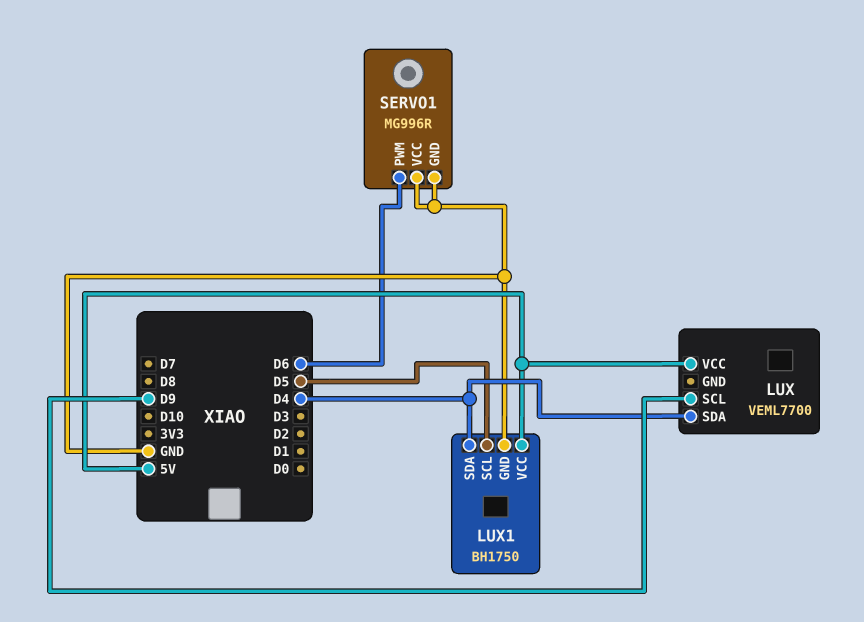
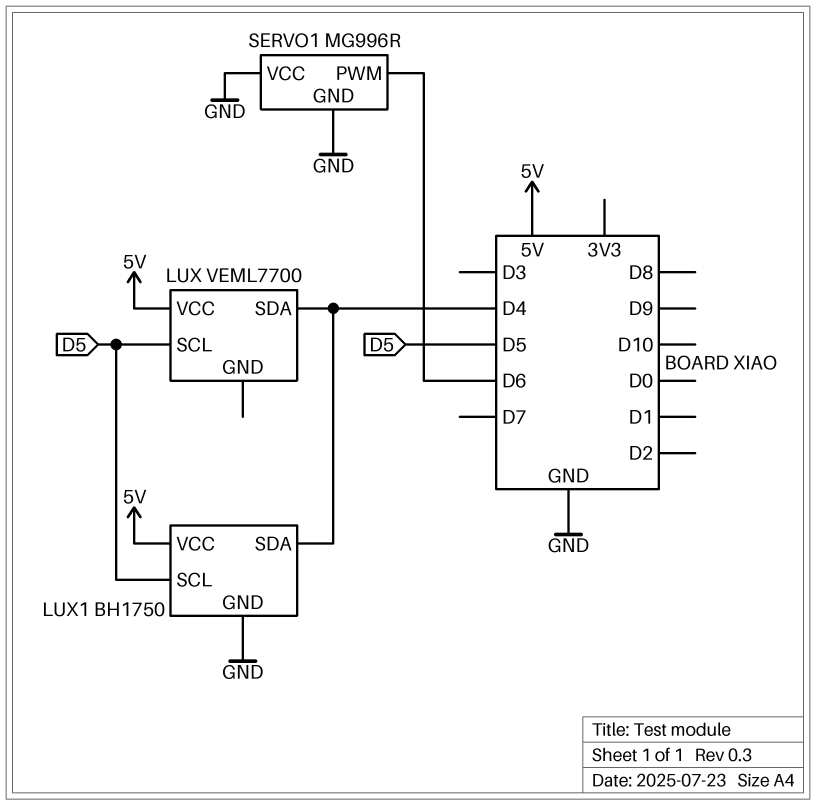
LUX pin SCL: D9 -> D5

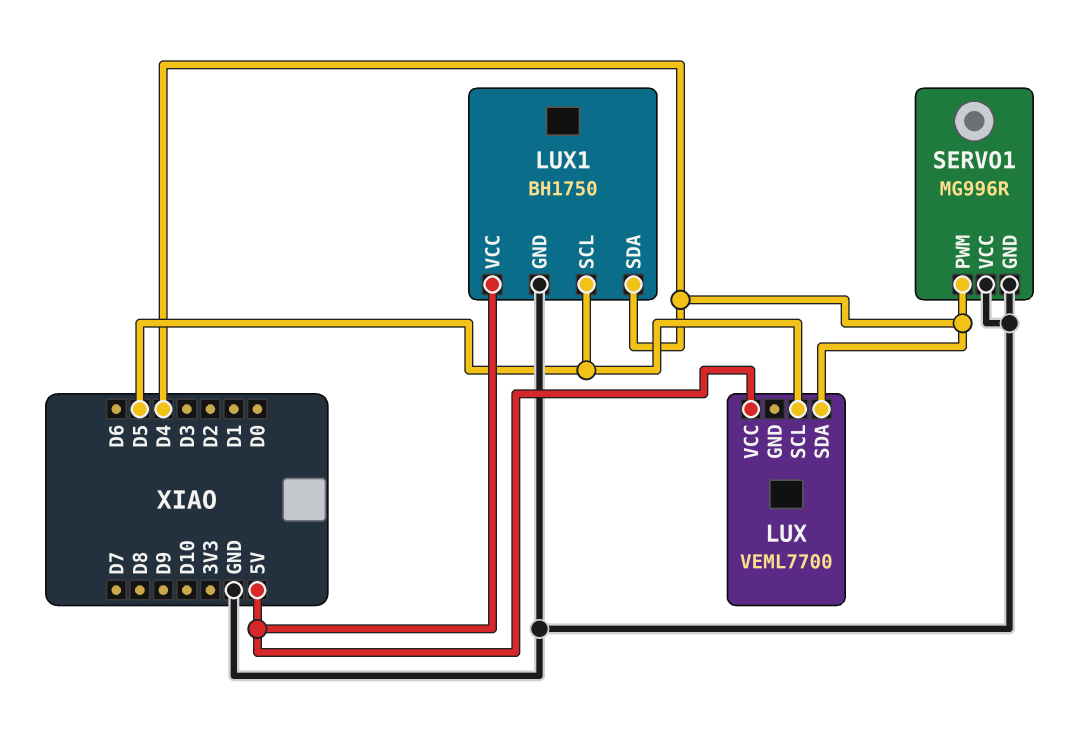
SERVO1 pin PWM: D6 -> D4

